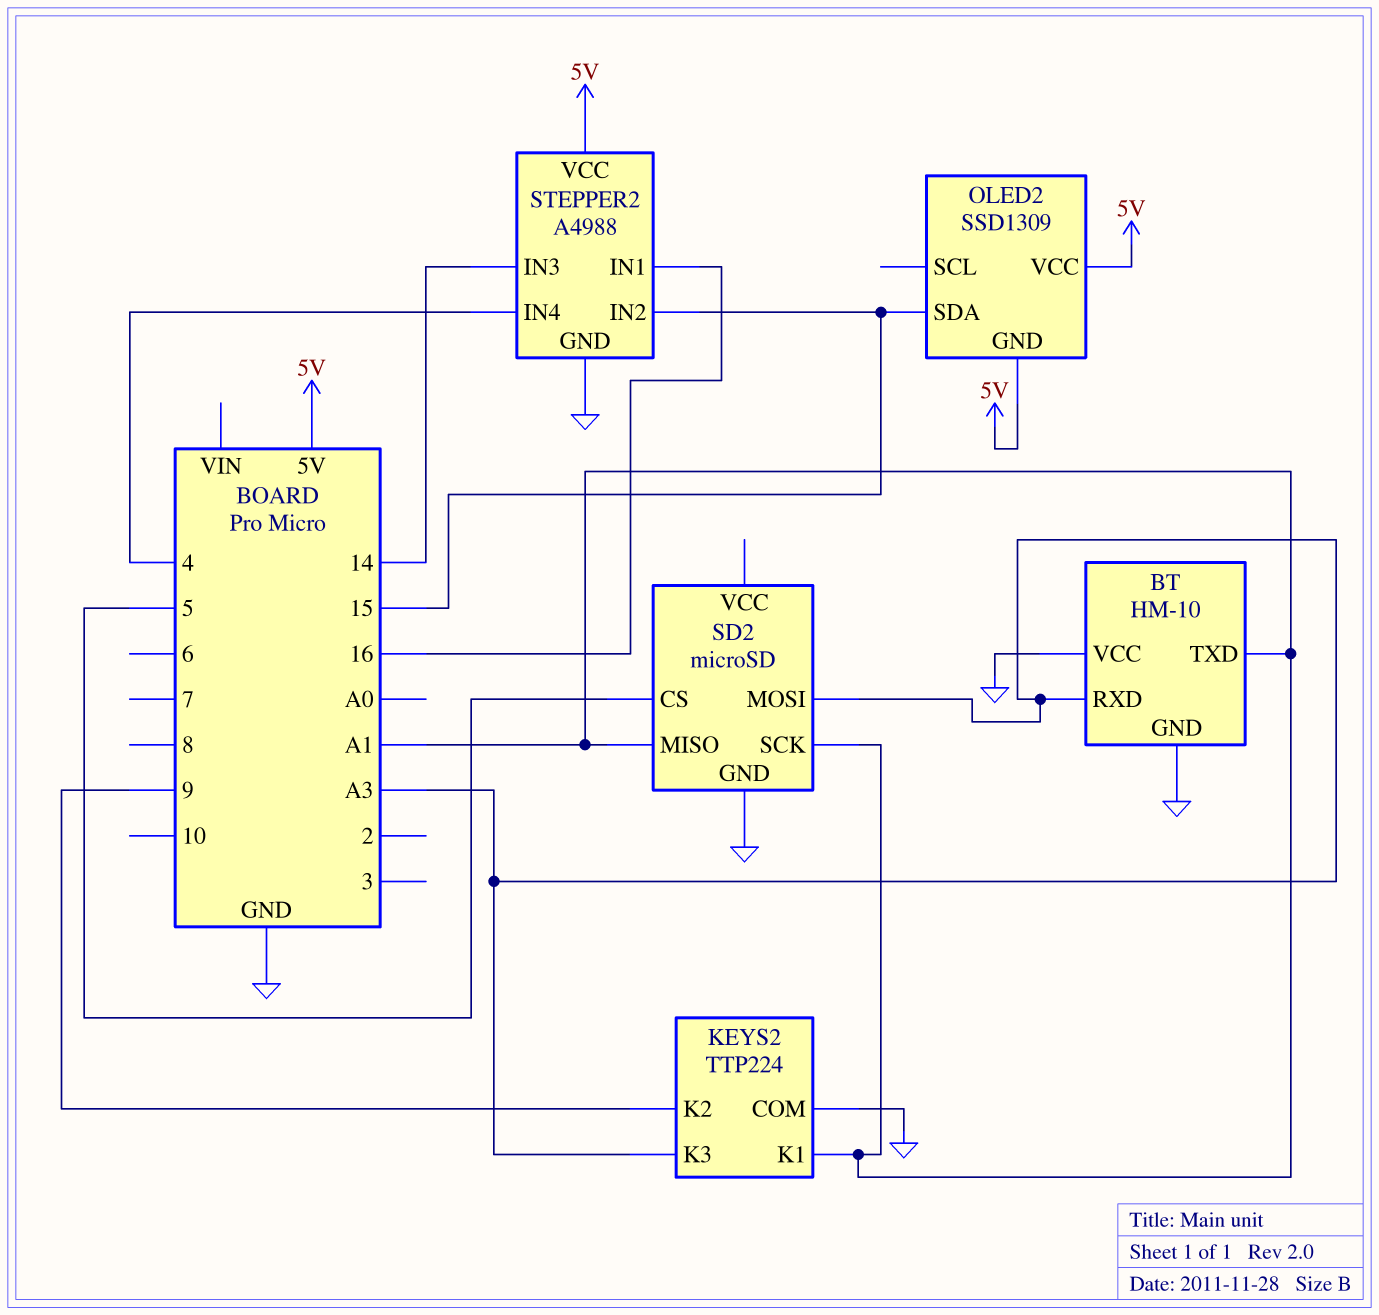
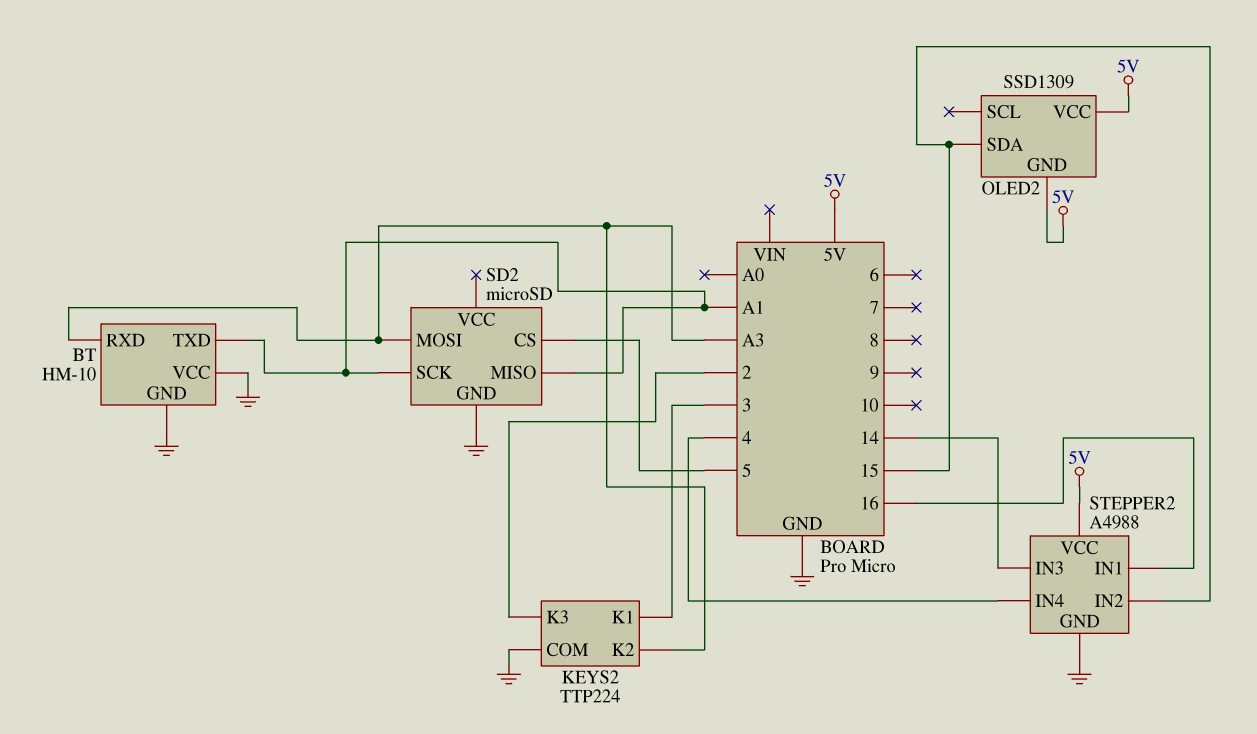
KEYS2 pin K1: A1 -> 3
KEYS2 pin K2: 9 -> A3
KEYS2 pin K3: A3 -> 2

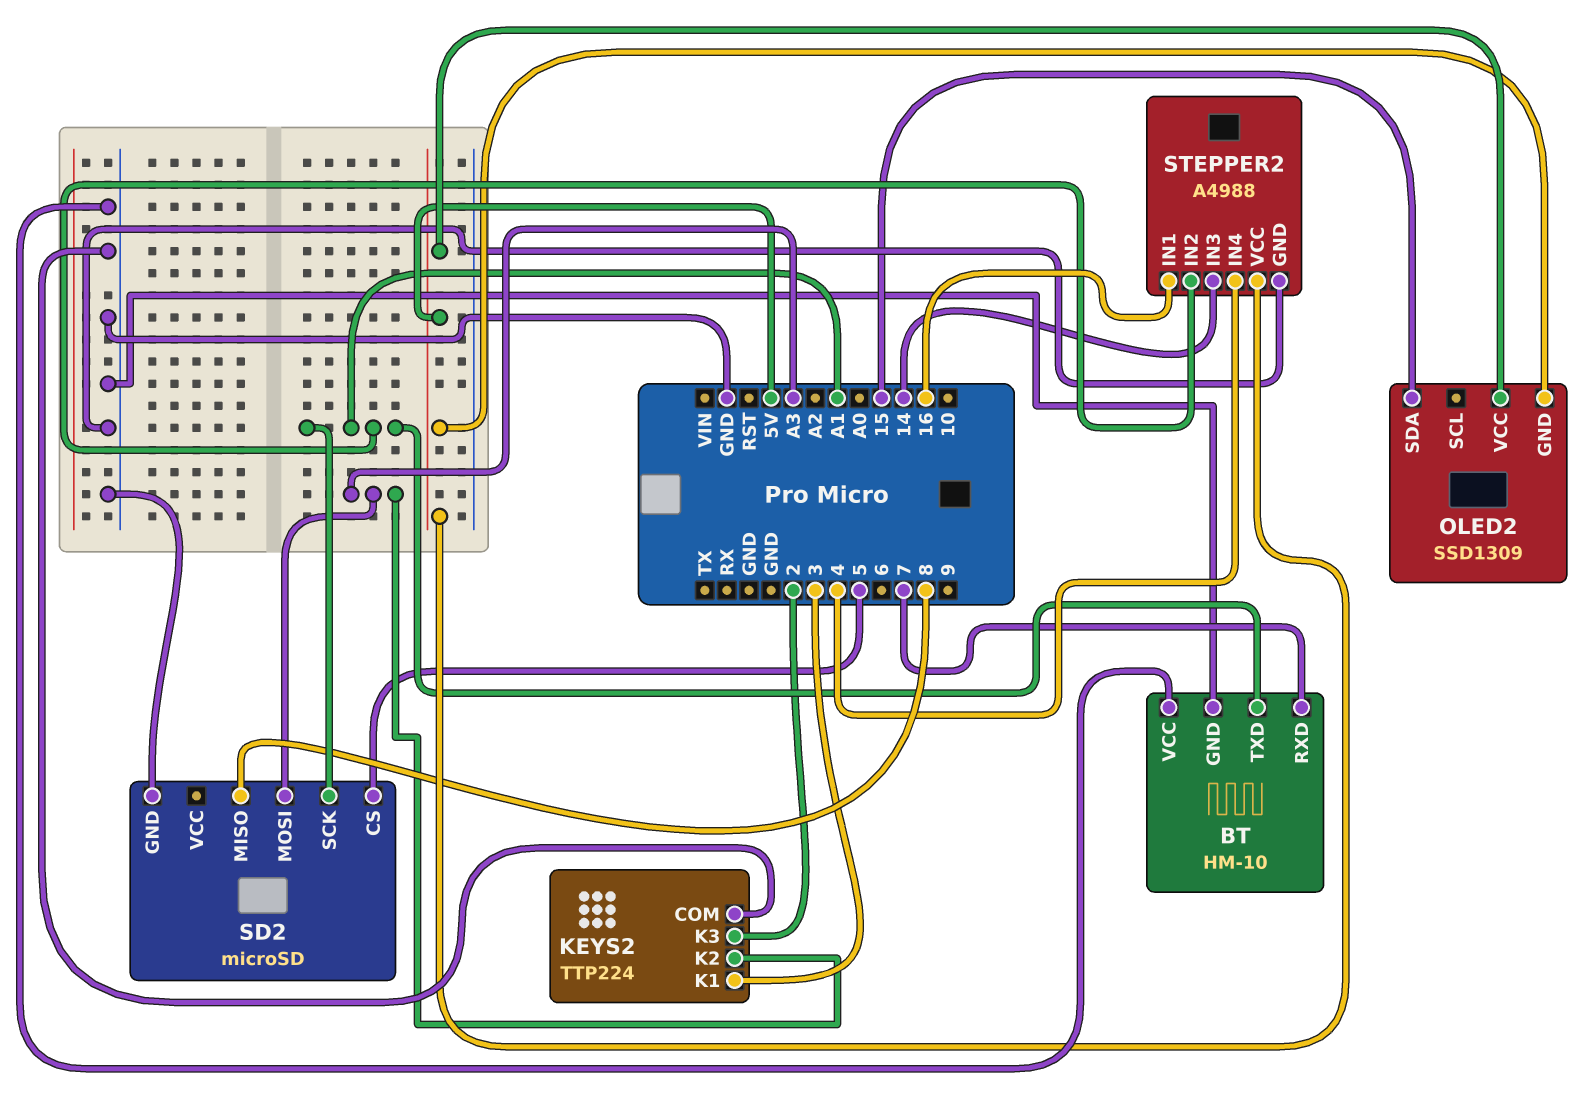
BT pin RXD: A3 -> 7
SD2 pin MISO: A1 -> 8
STEPPER2 pin IN2: 15 -> A1

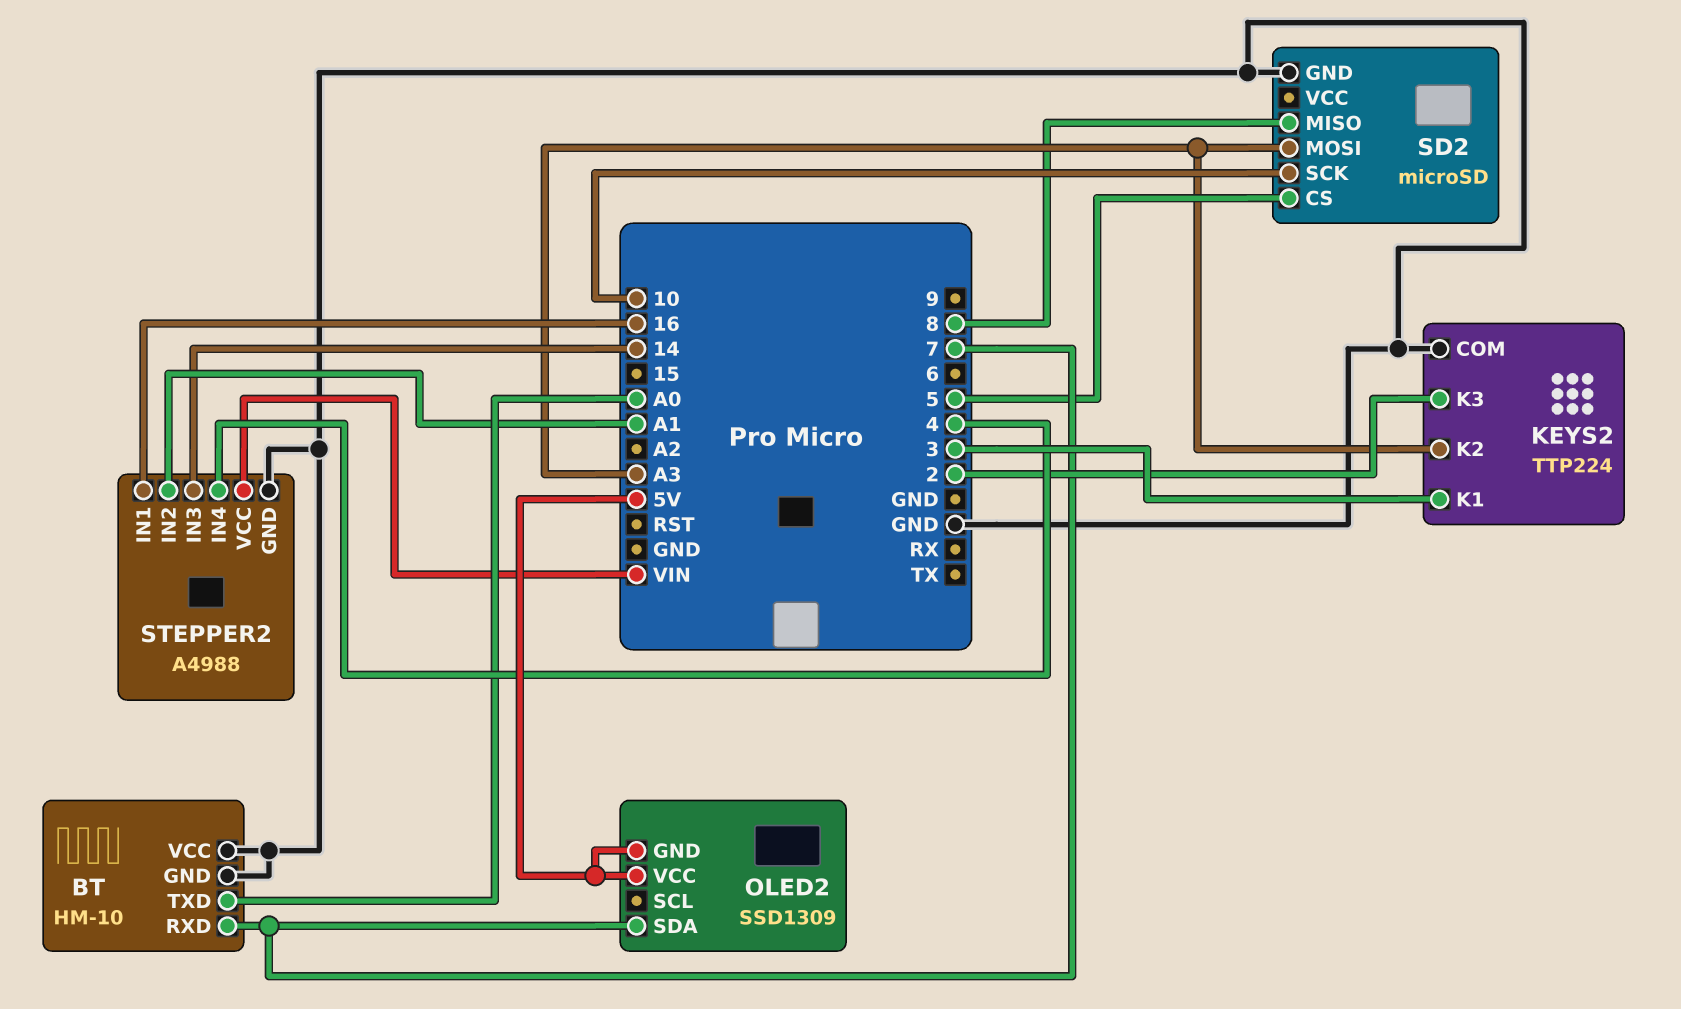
BT pin TXD: A1 -> A0
OLED2 pin SDA: 15 -> 7
SD2 pin SCK: A1 -> 10
STEPPER2 pin VCC: 5V -> VIN

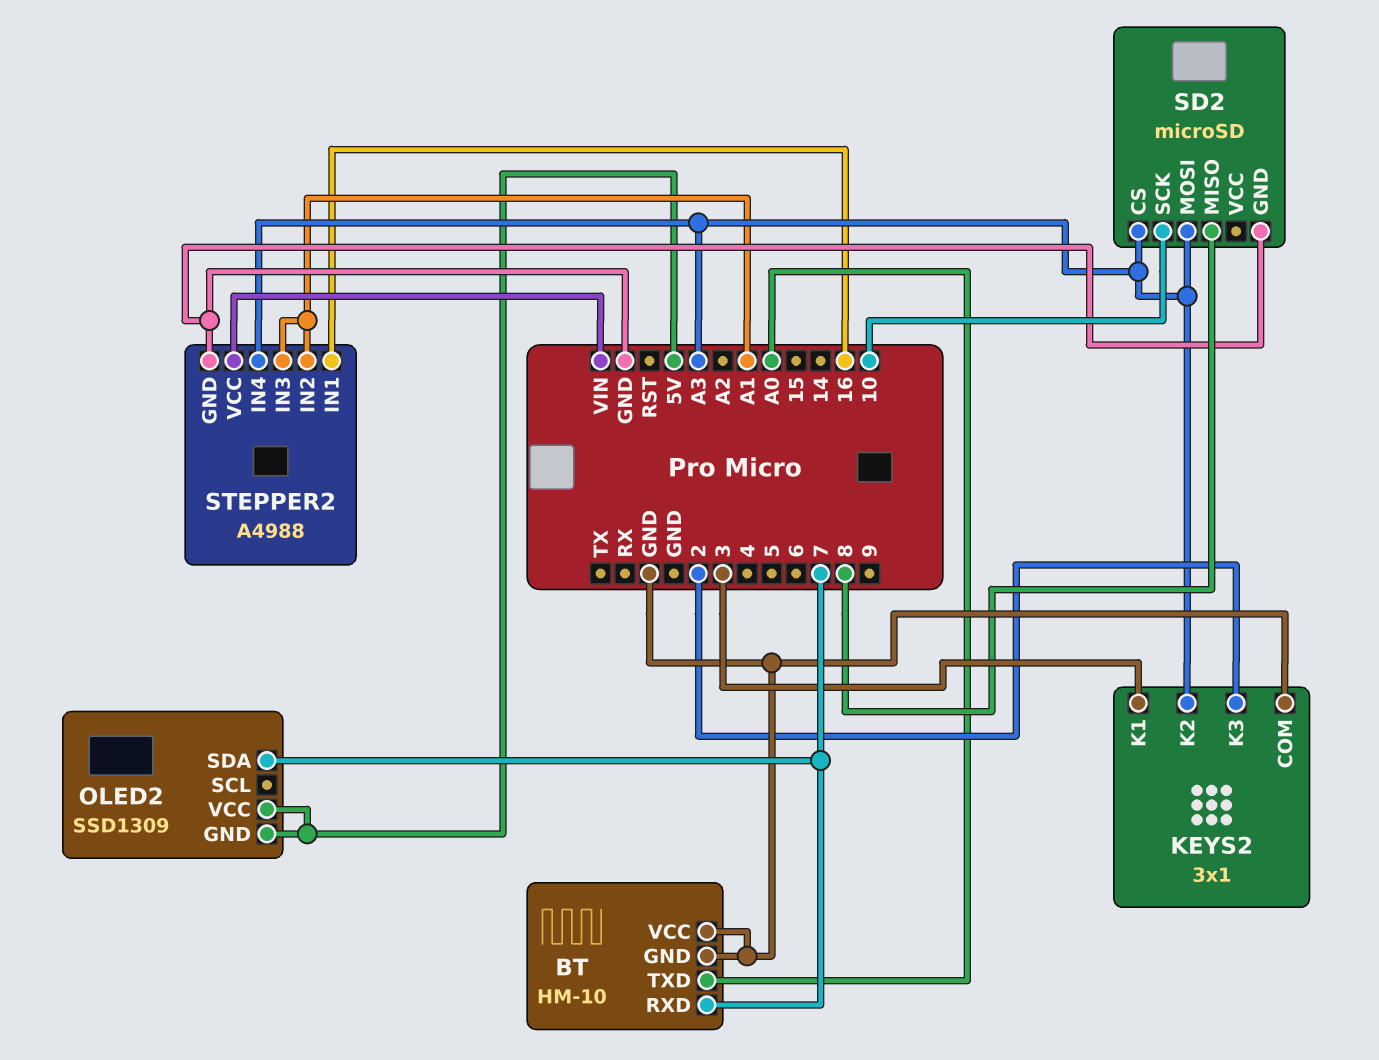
KEYS2: TTP224 -> 3x1
SD2 pin CS: 5 -> A3
STEPPER2 pin IN3: 14 -> A1
STEPPER2 pin IN4: 4 -> A3

